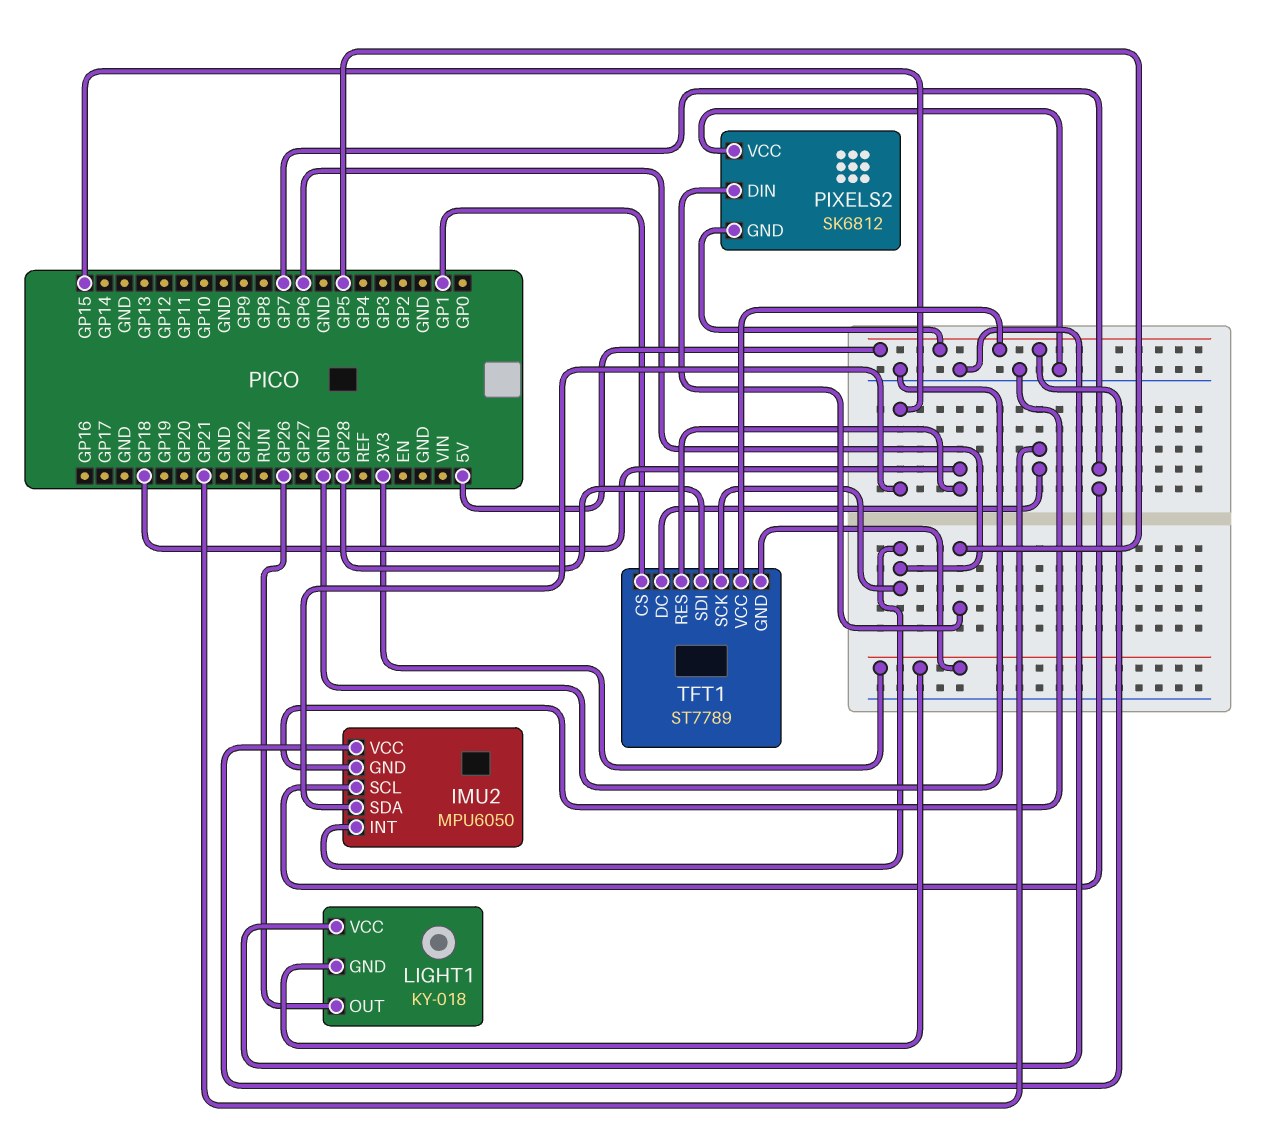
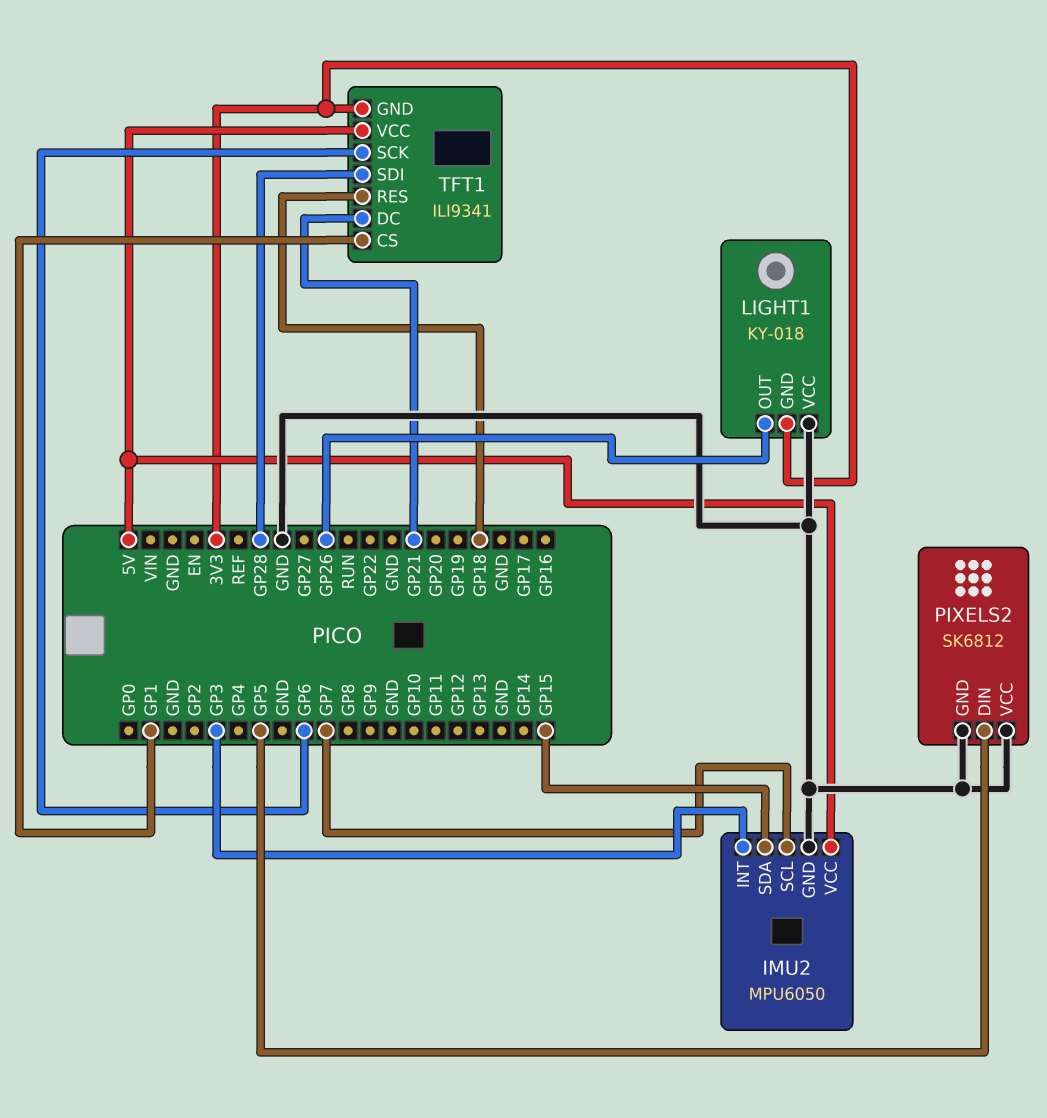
IMU2 pin INT: GP6 -> GP3
PIXELS2 pin GND: 5V -> GND
TFT1: ST7789 -> ILI9341

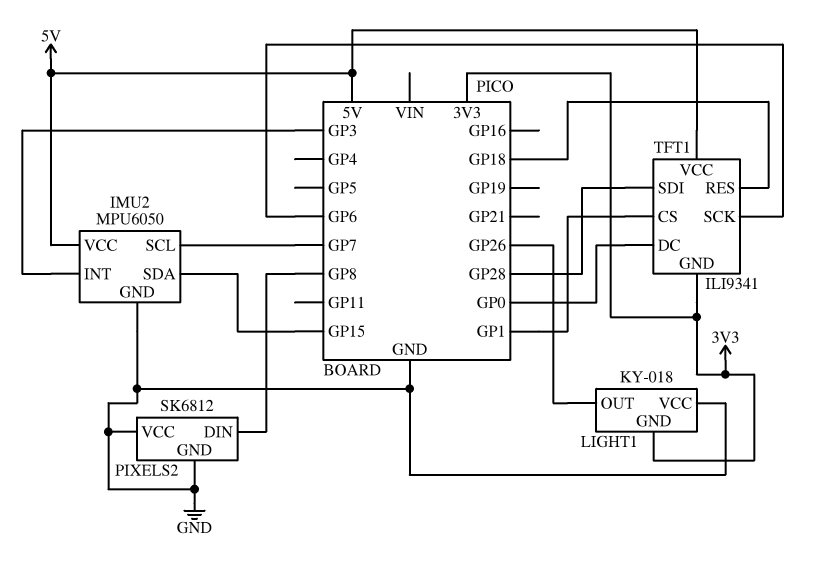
PIXELS2 pin DIN: GP5 -> GP8
TFT1 pin DC: GP21 -> GP0

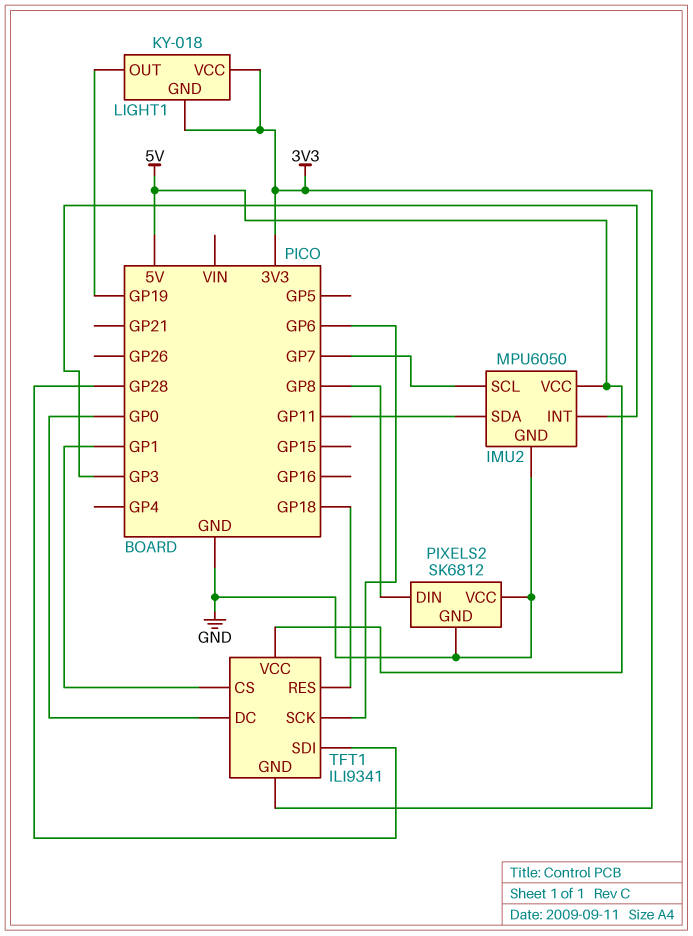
IMU2 pin SDA: GP15 -> GP11
LIGHT1 pin OUT: GP26 -> GP19
LIGHT1 pin VCC: GND -> 3V3

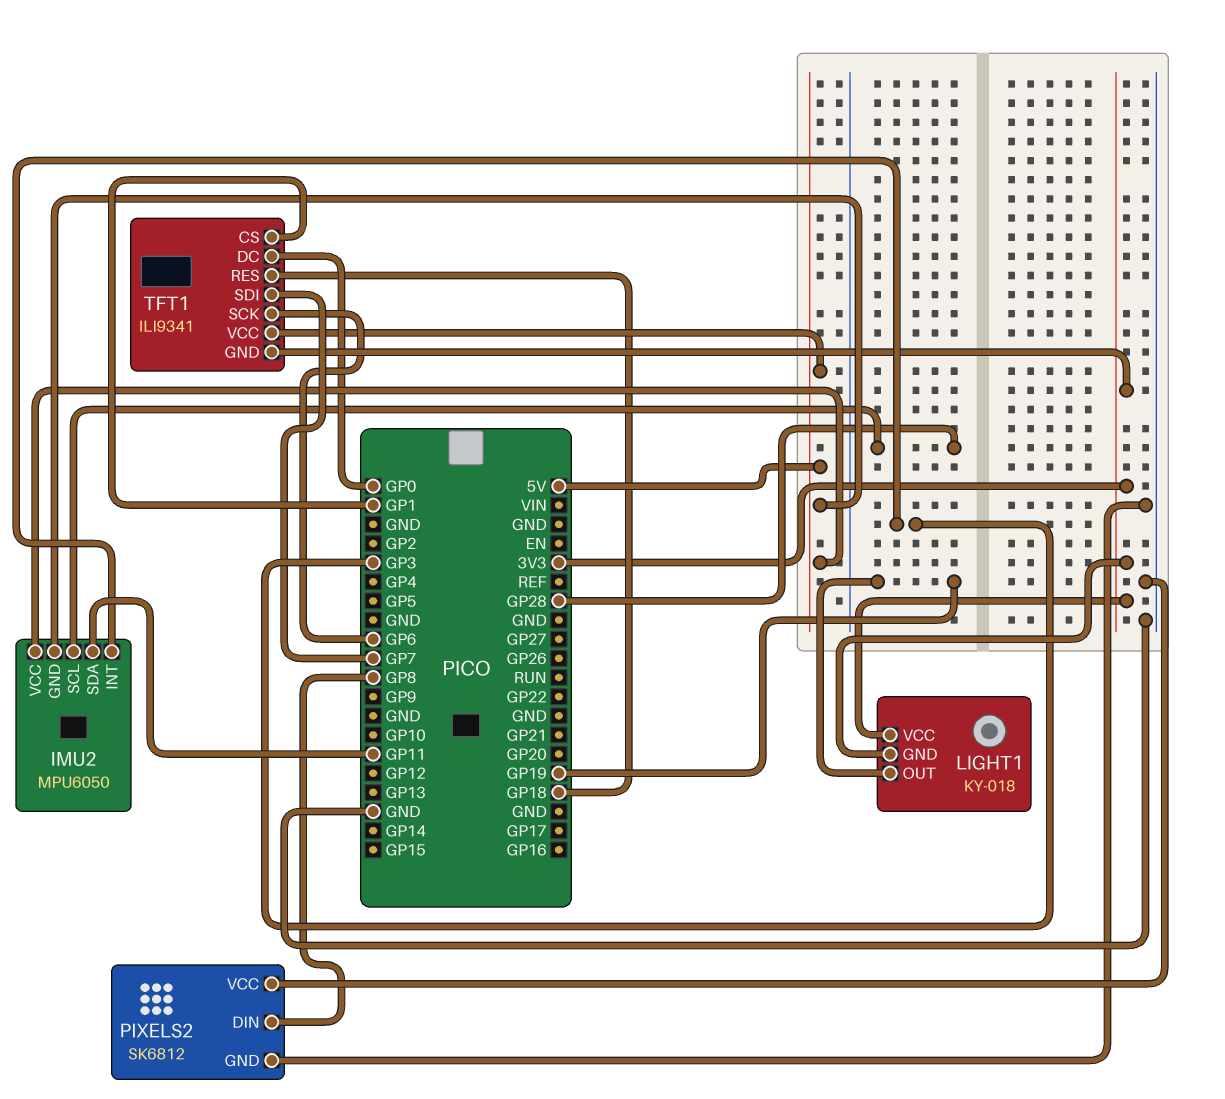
IMU2 pin GND: GND -> 5V
IMU2 pin SCL: GP7 -> GP28
TFT1 pin SDI: GP28 -> GP7

